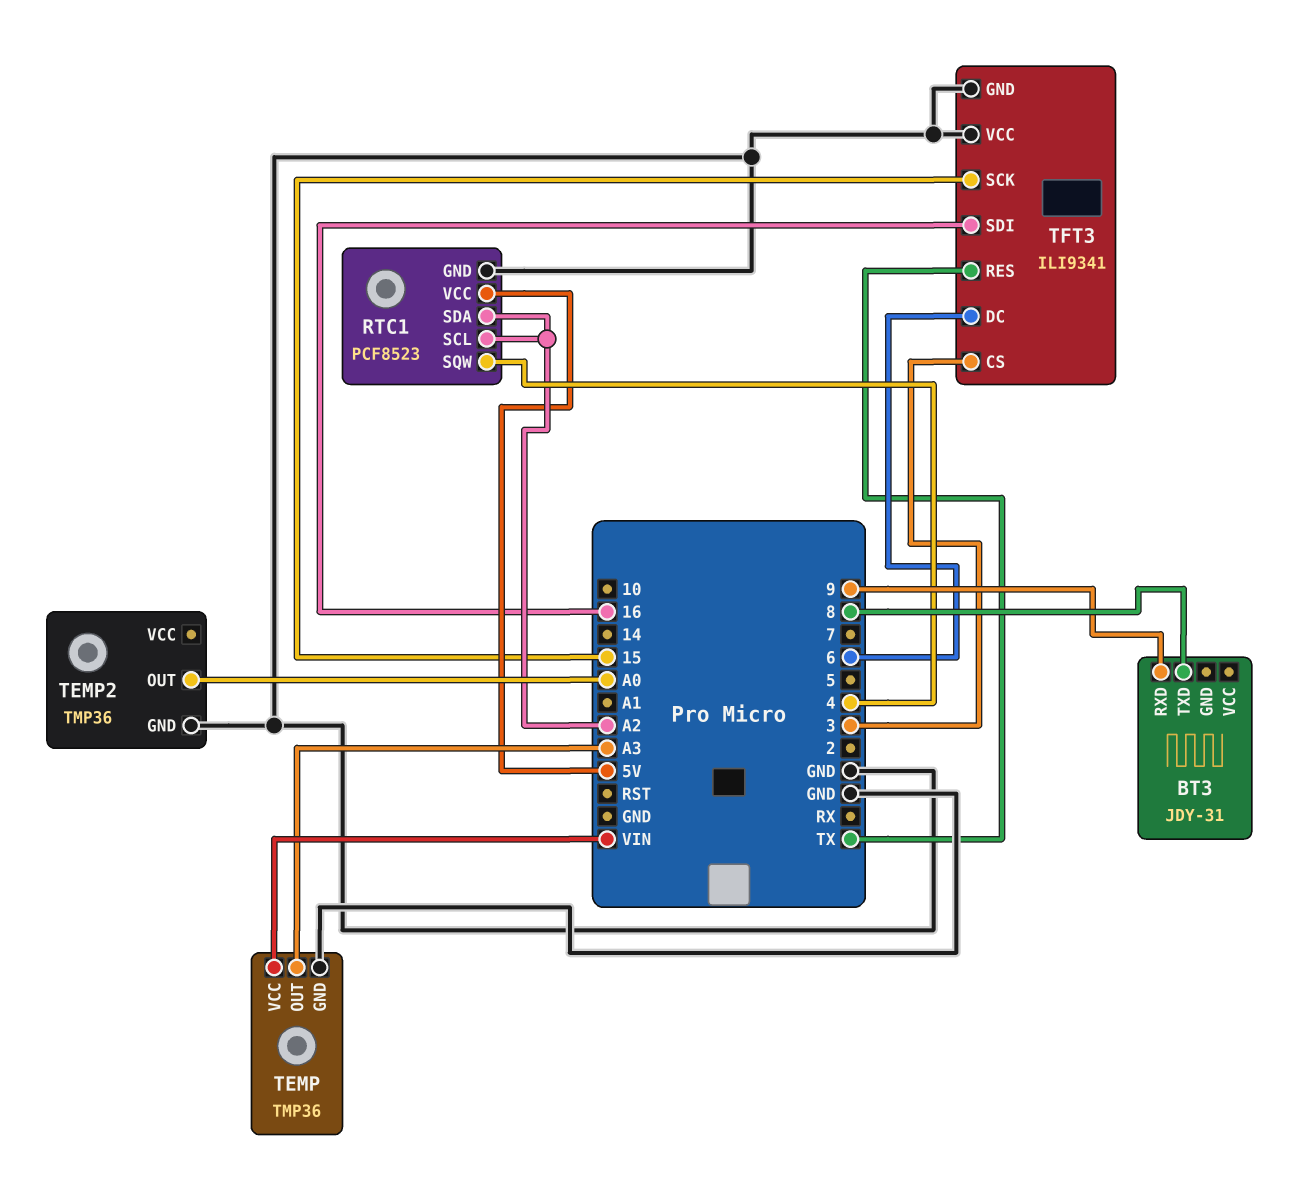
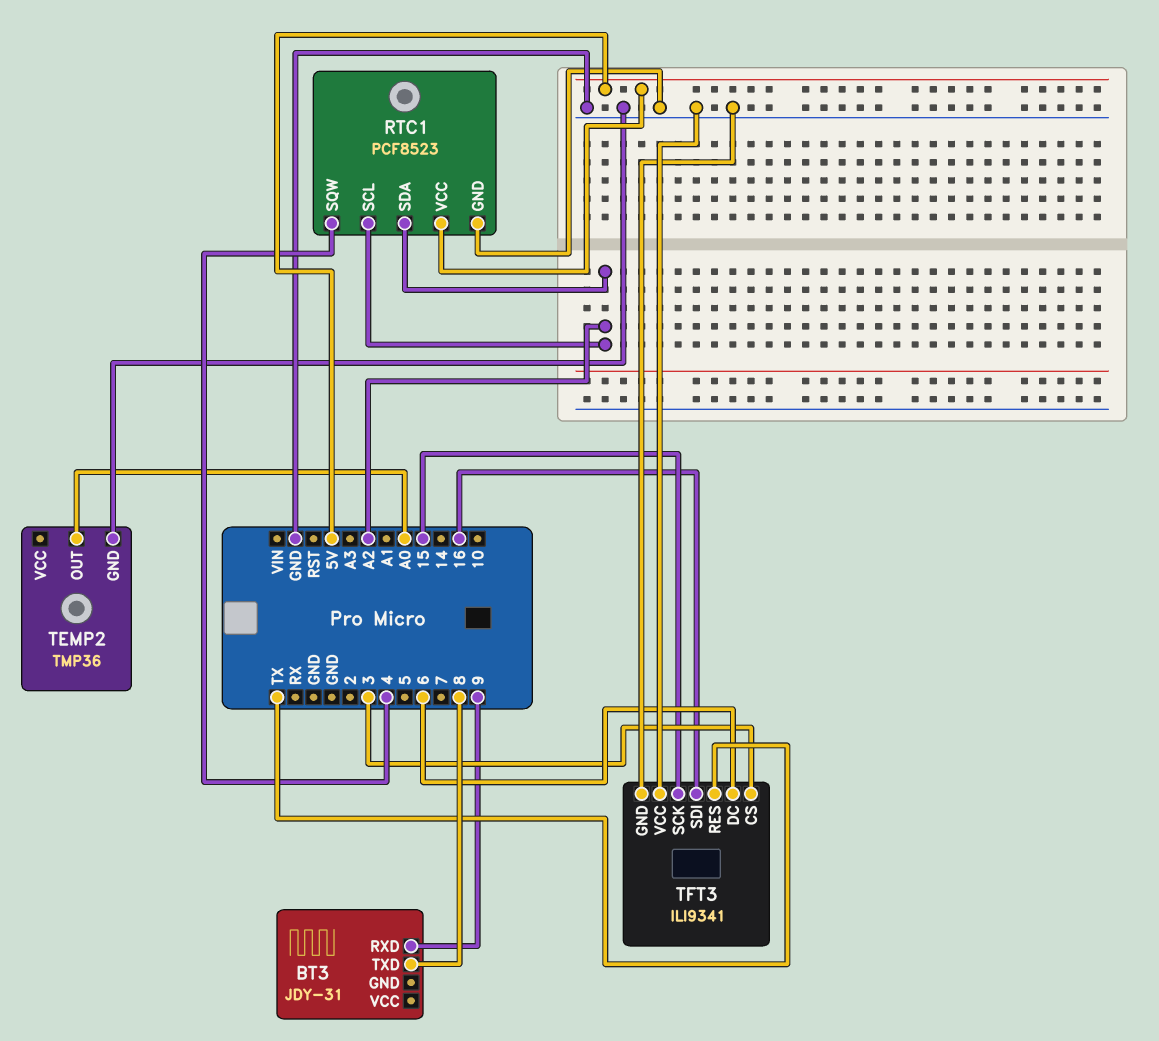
TEMP: TMP36 -> none
TEMP pin GND: GND -> none
TEMP pin OUT: A3 -> none
TEMP pin VCC: VIN -> none

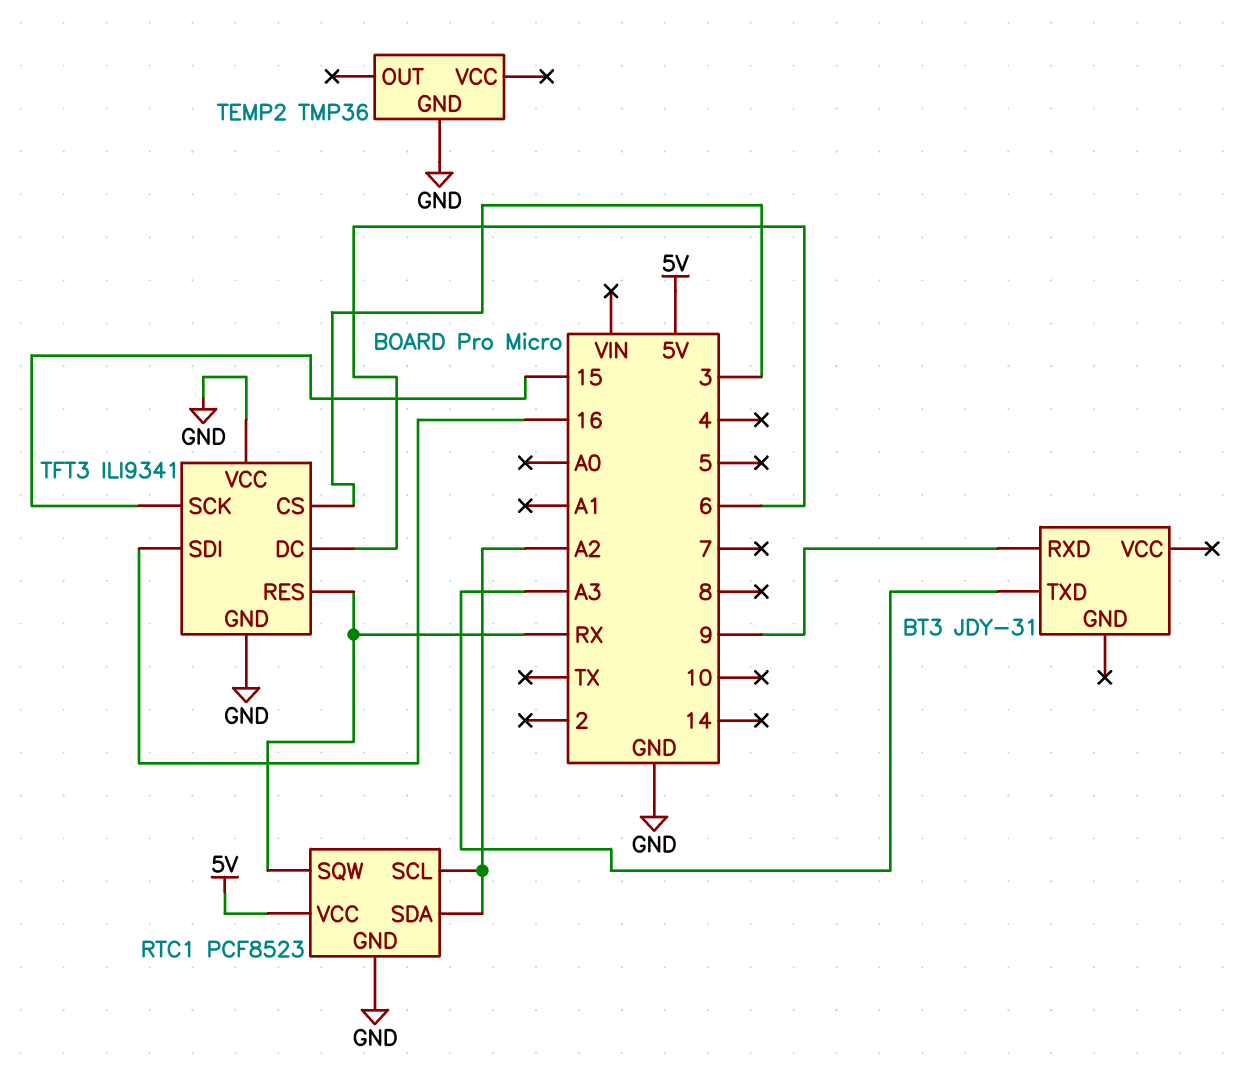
BT3 pin TXD: 8 -> A3
RTC1 pin SQW: 4 -> RX
TEMP2 pin OUT: A0 -> none
TFT3 pin RES: TX -> RX

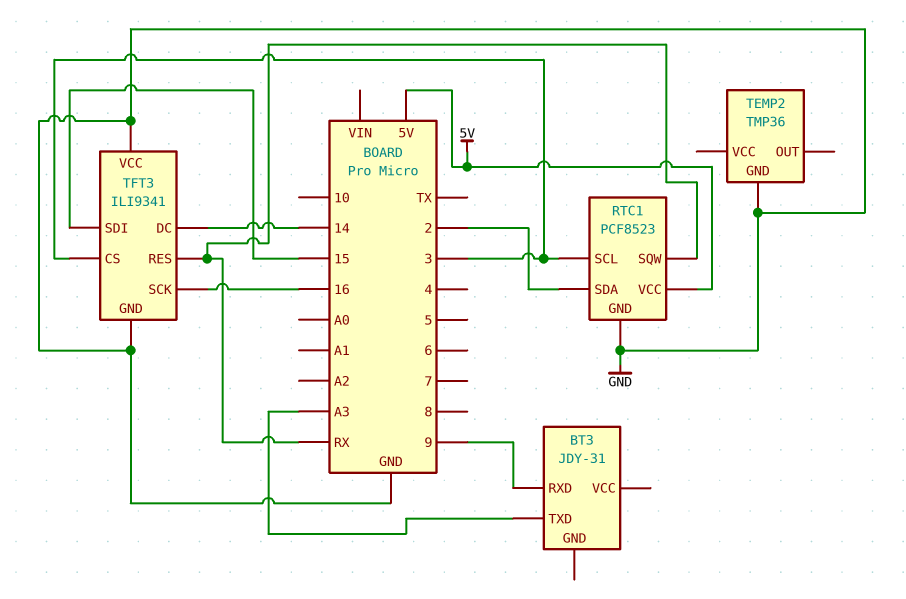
RTC1 pin SCL: A2 -> 3
RTC1 pin SDA: A2 -> 2
TFT3 pin DC: 6 -> 14
TFT3 pin SCK: 15 -> 16
TFT3 pin SDI: 16 -> 15

